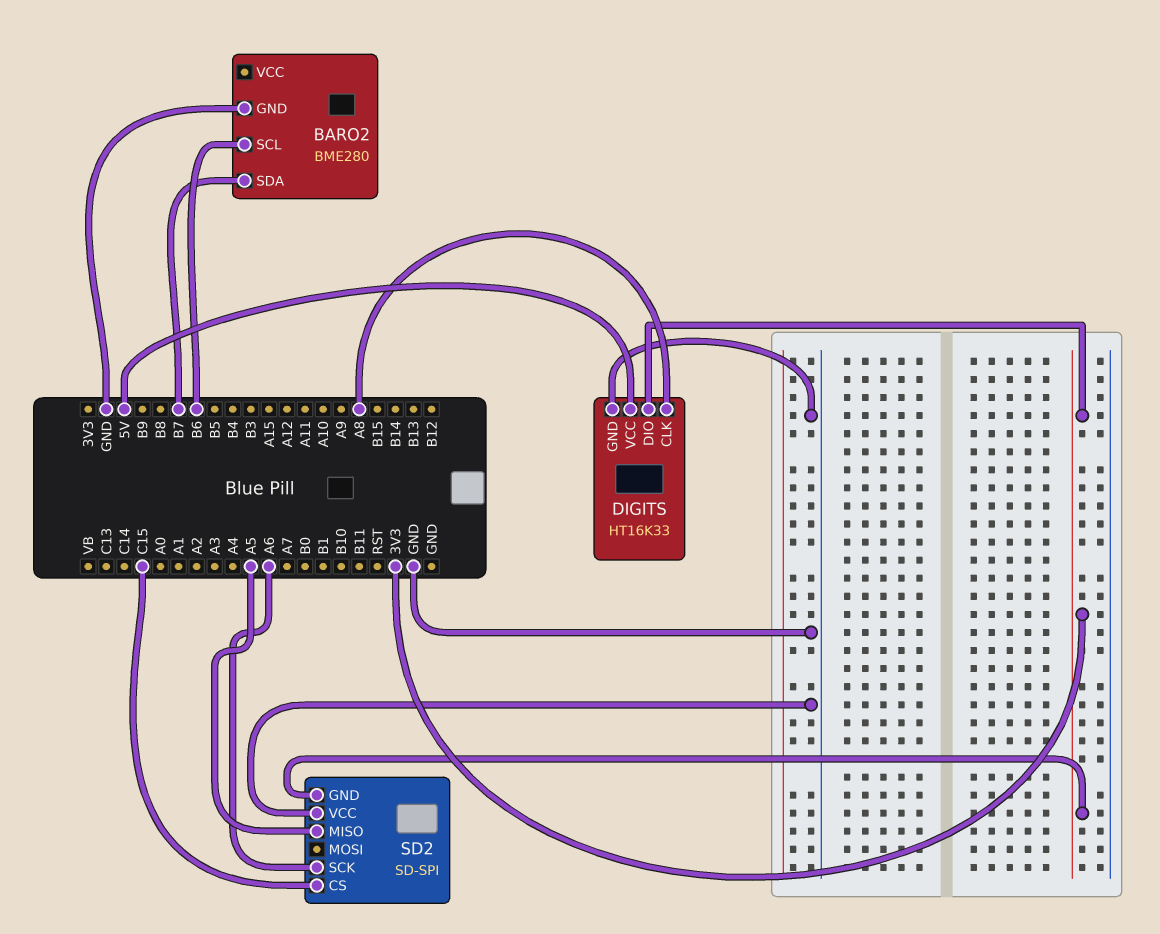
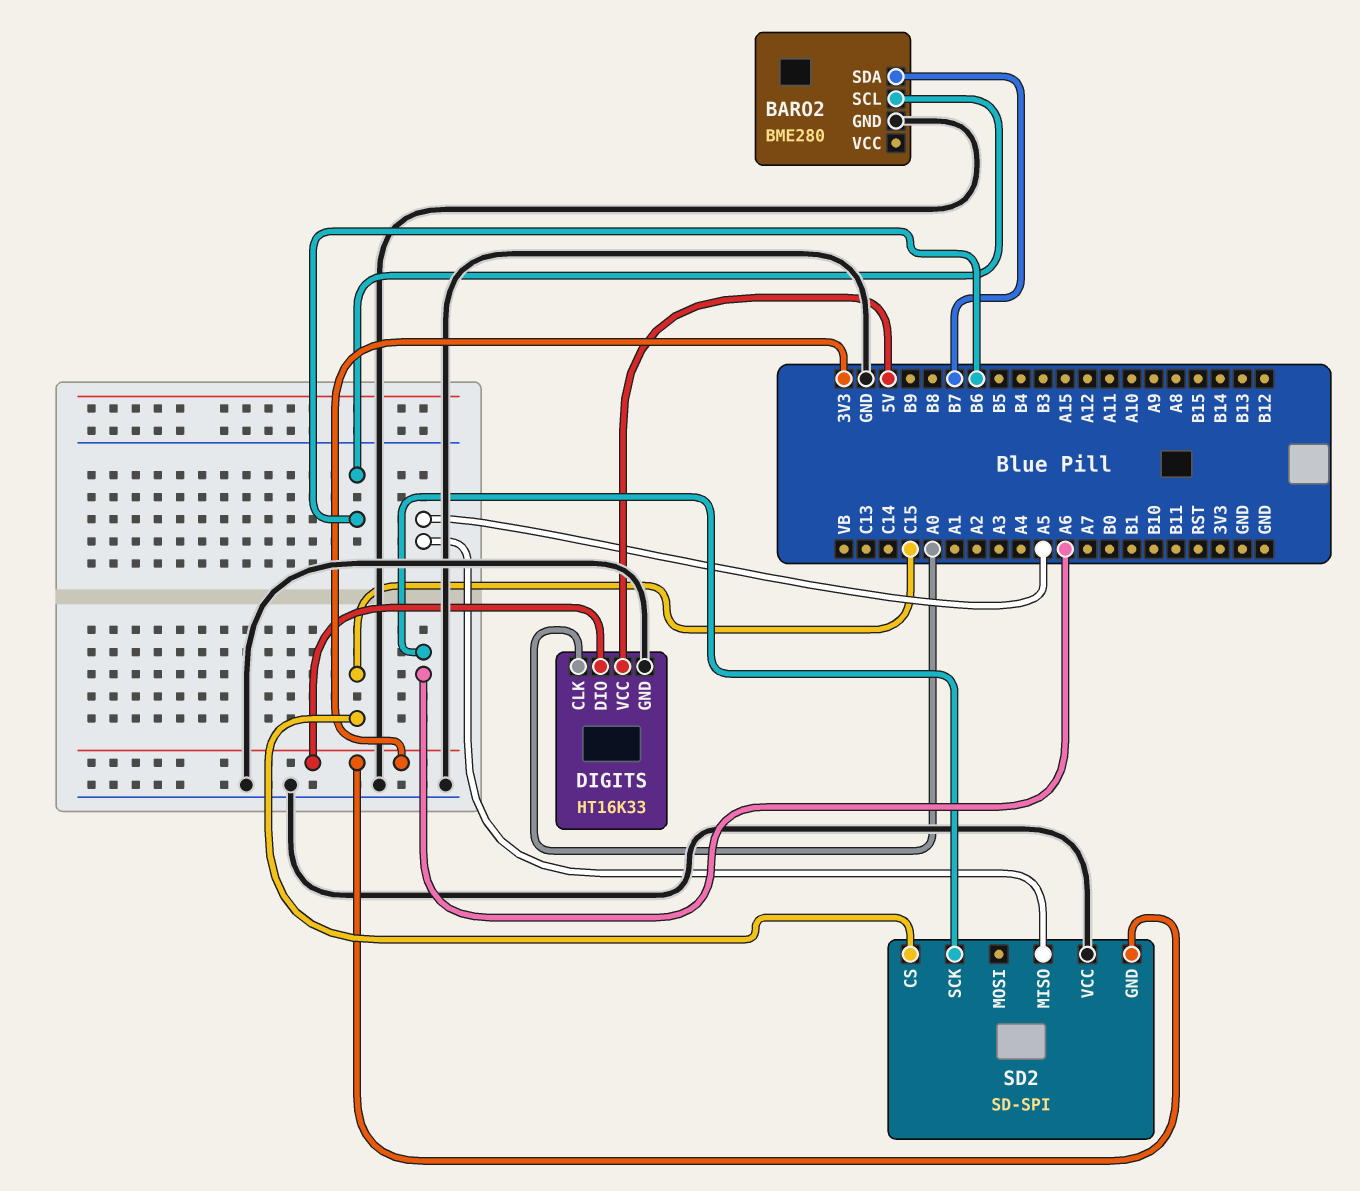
DIGITS pin CLK: A8 -> A0

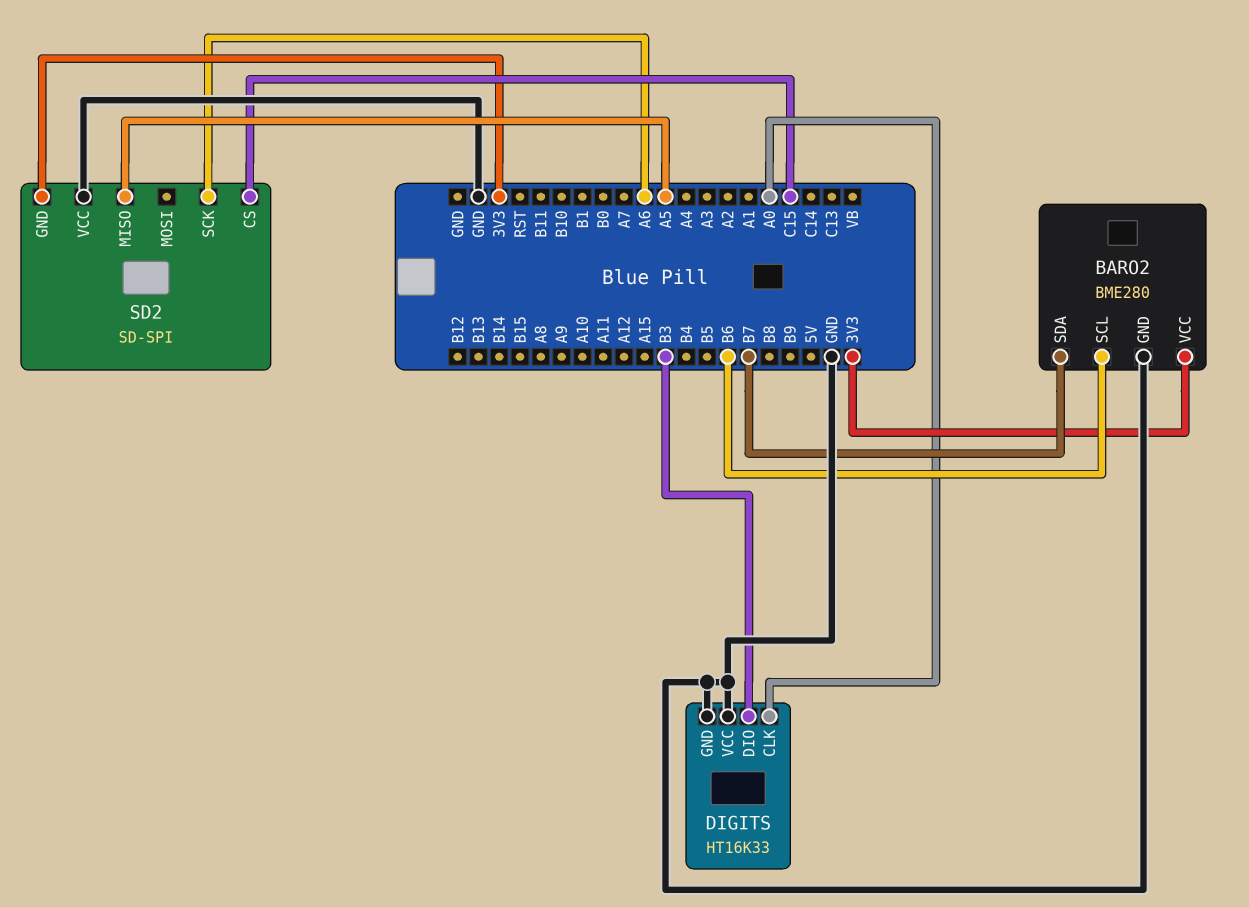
BARO2 pin VCC: none -> 3V3
DIGITS pin DIO: 3V3 -> B3
DIGITS pin VCC: 5V -> GND

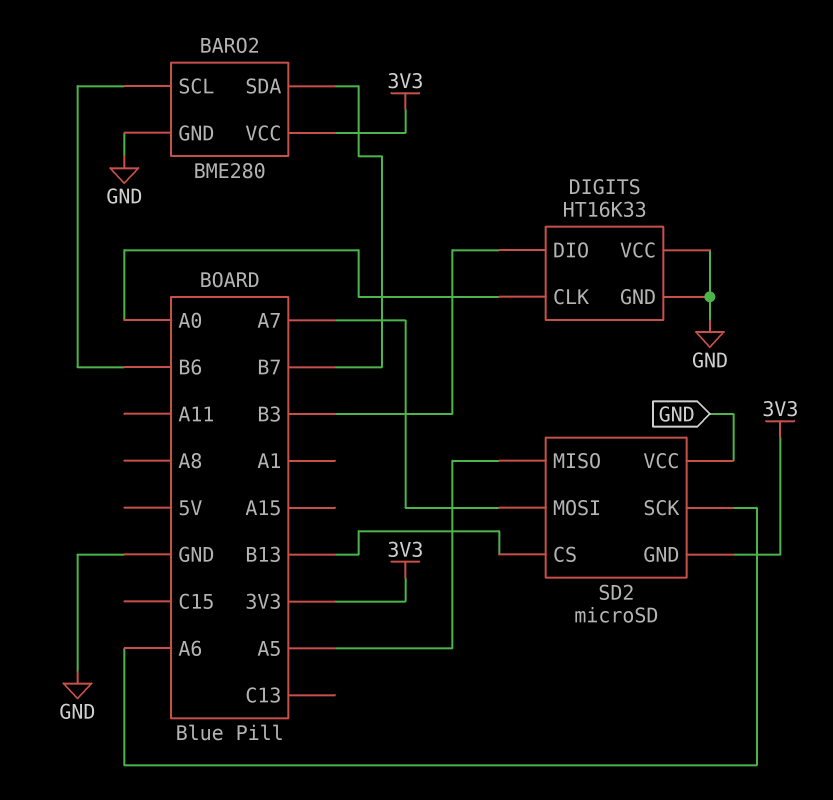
SD2: SD-SPI -> microSD
SD2 pin CS: C15 -> B13
SD2 pin MOSI: none -> A7

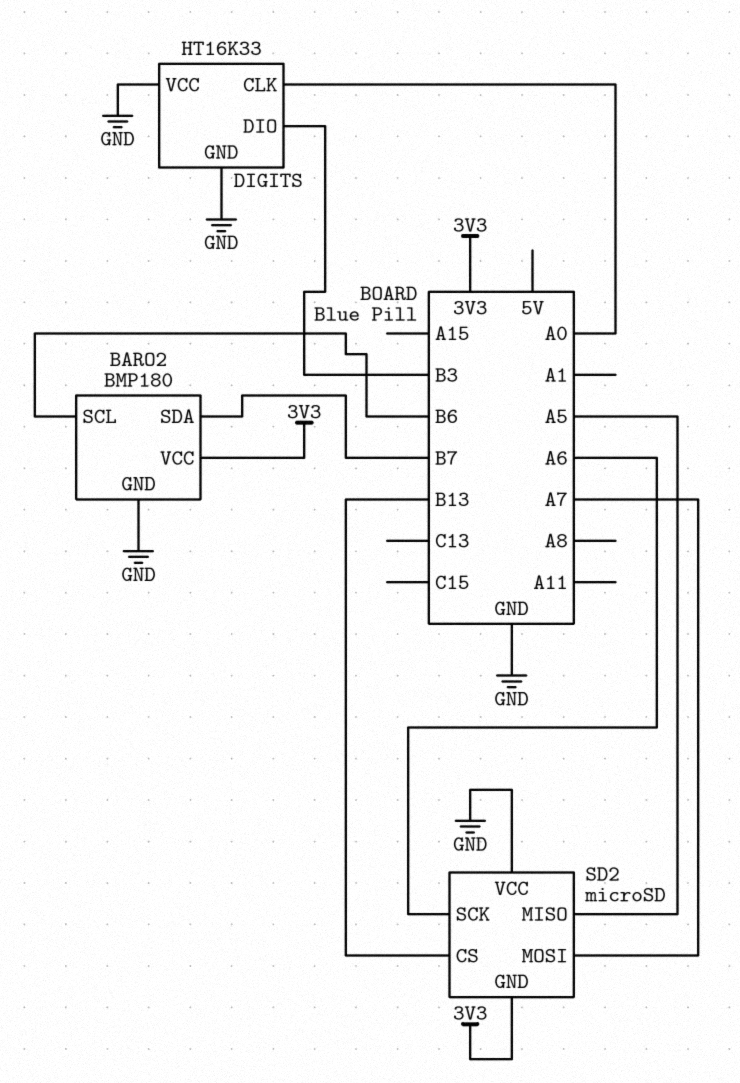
BARO2: BME280 -> BMP180

